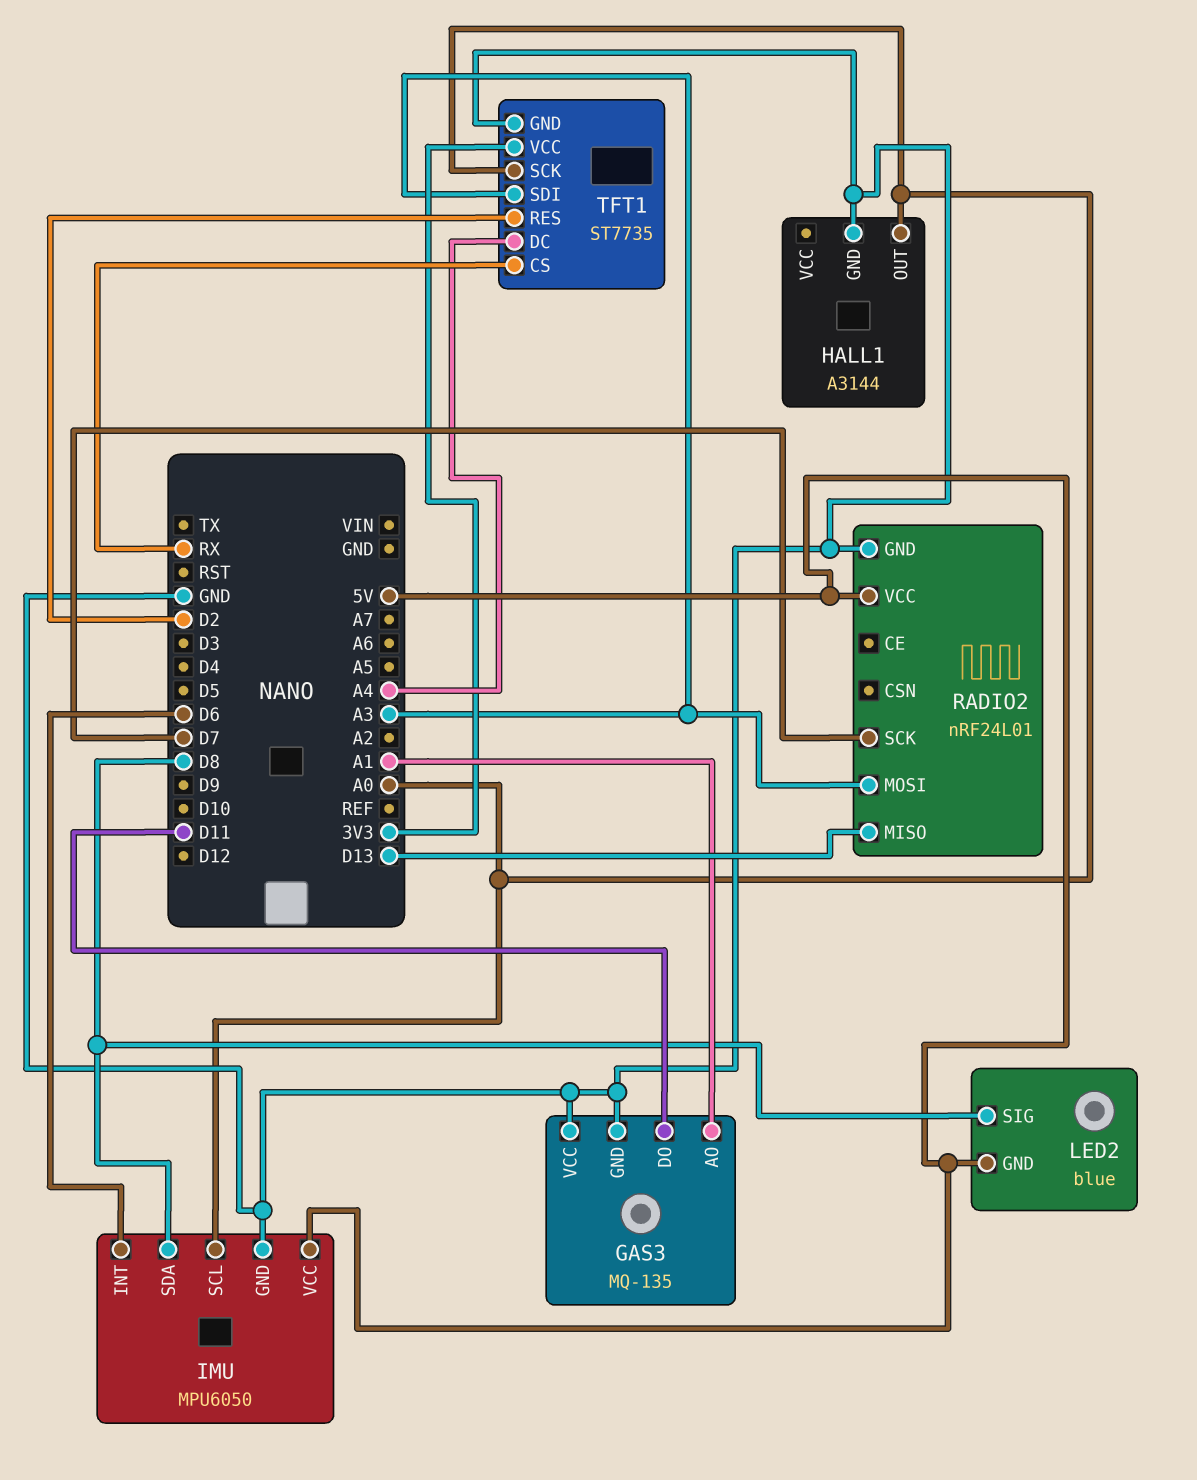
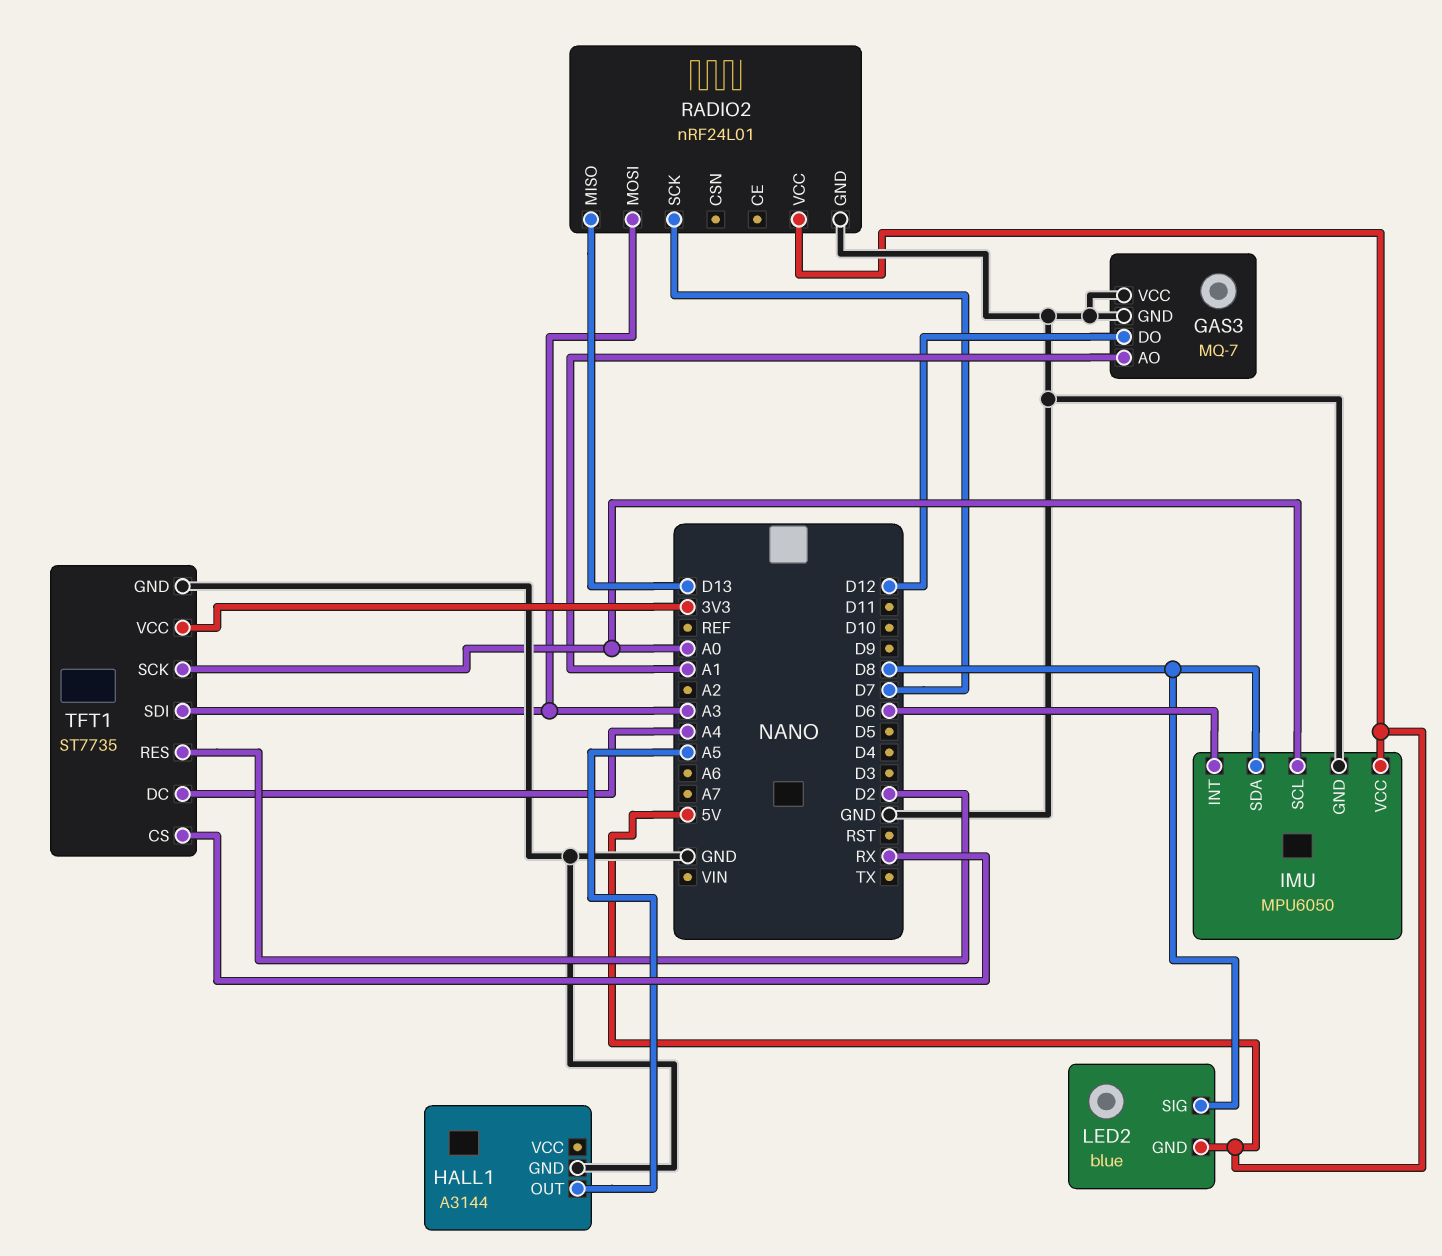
GAS3: MQ-135 -> MQ-7
GAS3 pin DO: D11 -> D12
HALL1 pin OUT: A0 -> A5

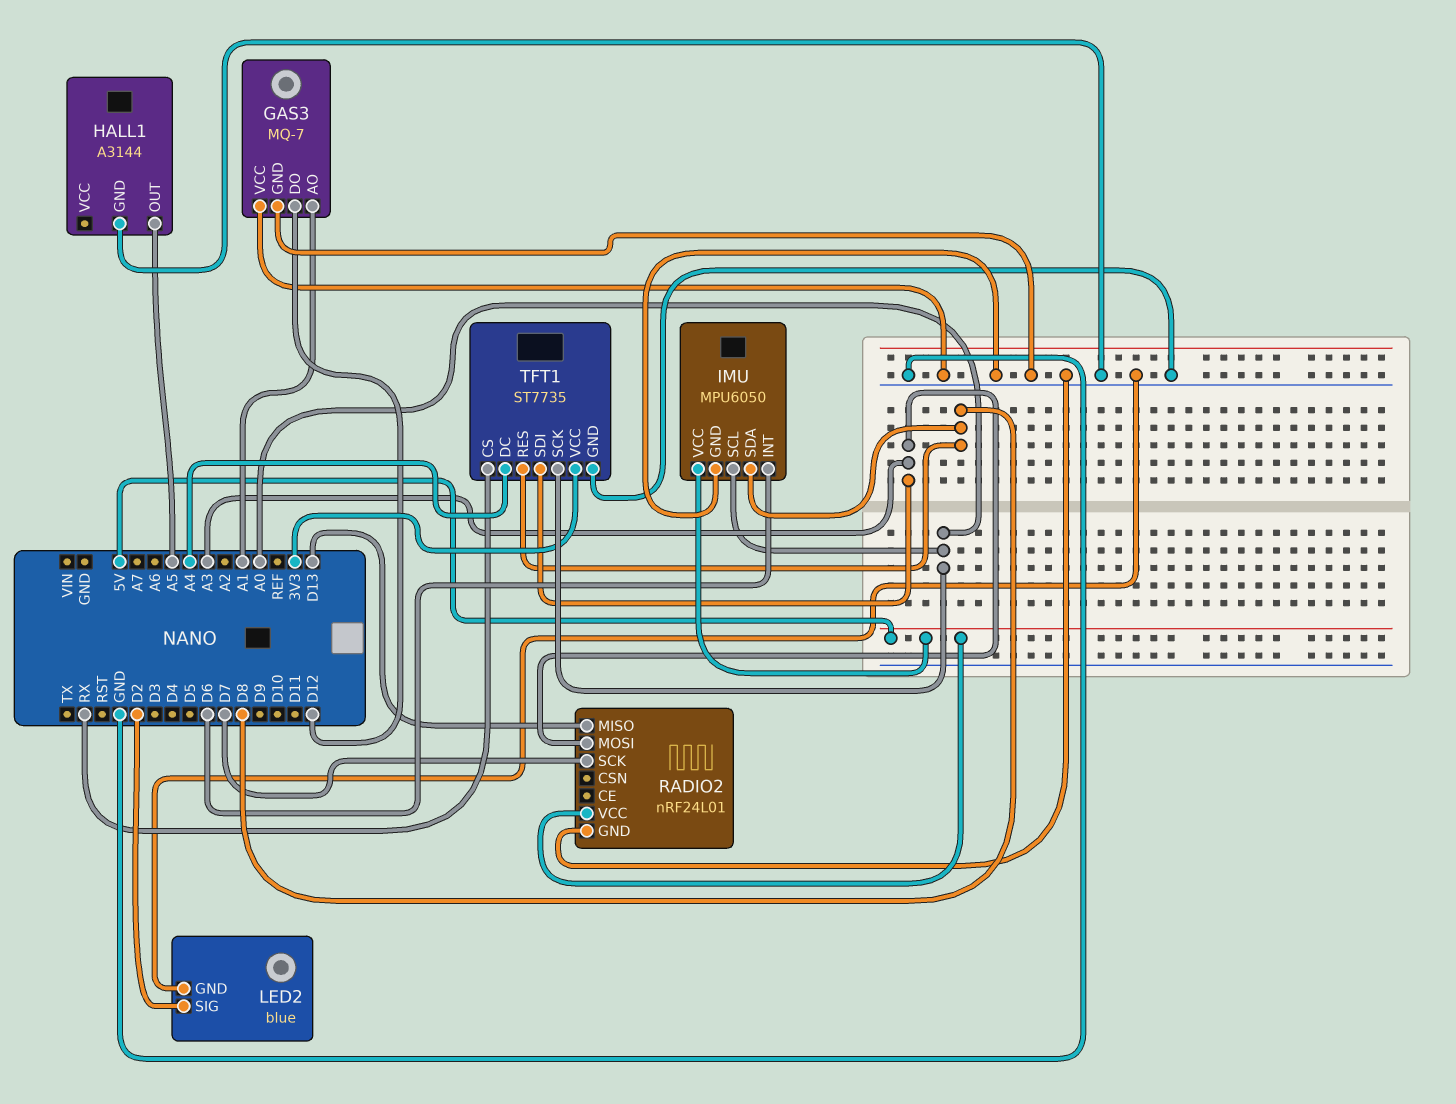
LED2 pin GND: 5V -> GND
LED2 pin SIG: D8 -> D2
TFT1 pin RES: D2 -> D8

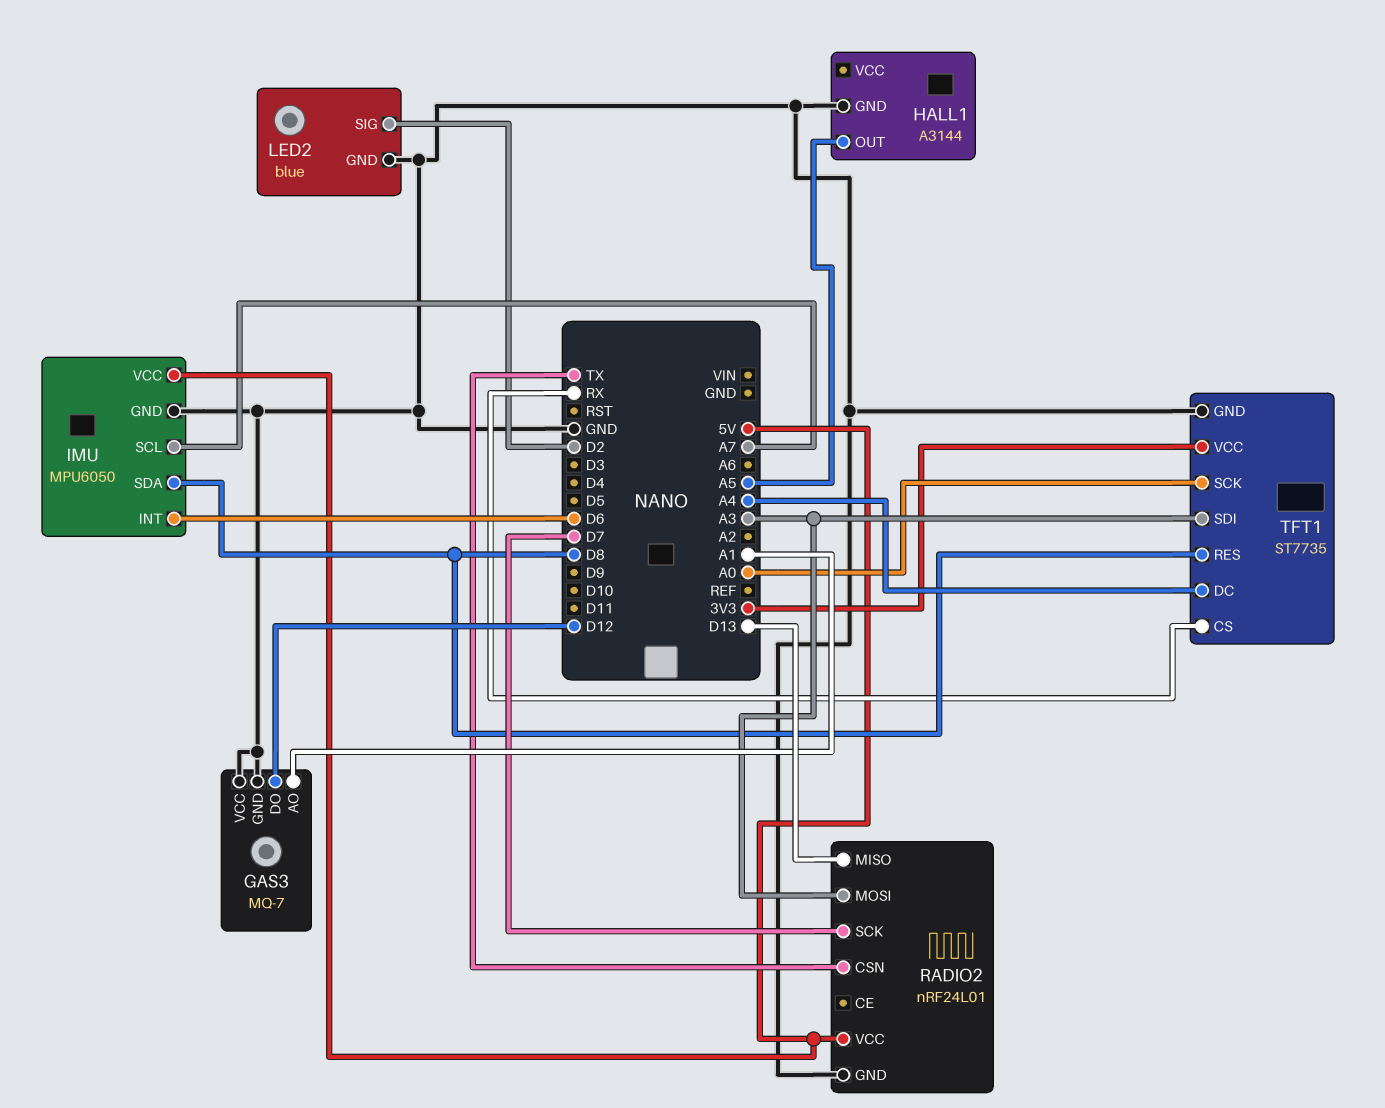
IMU pin SCL: A0 -> A7
RADIO2 pin CSN: none -> TX

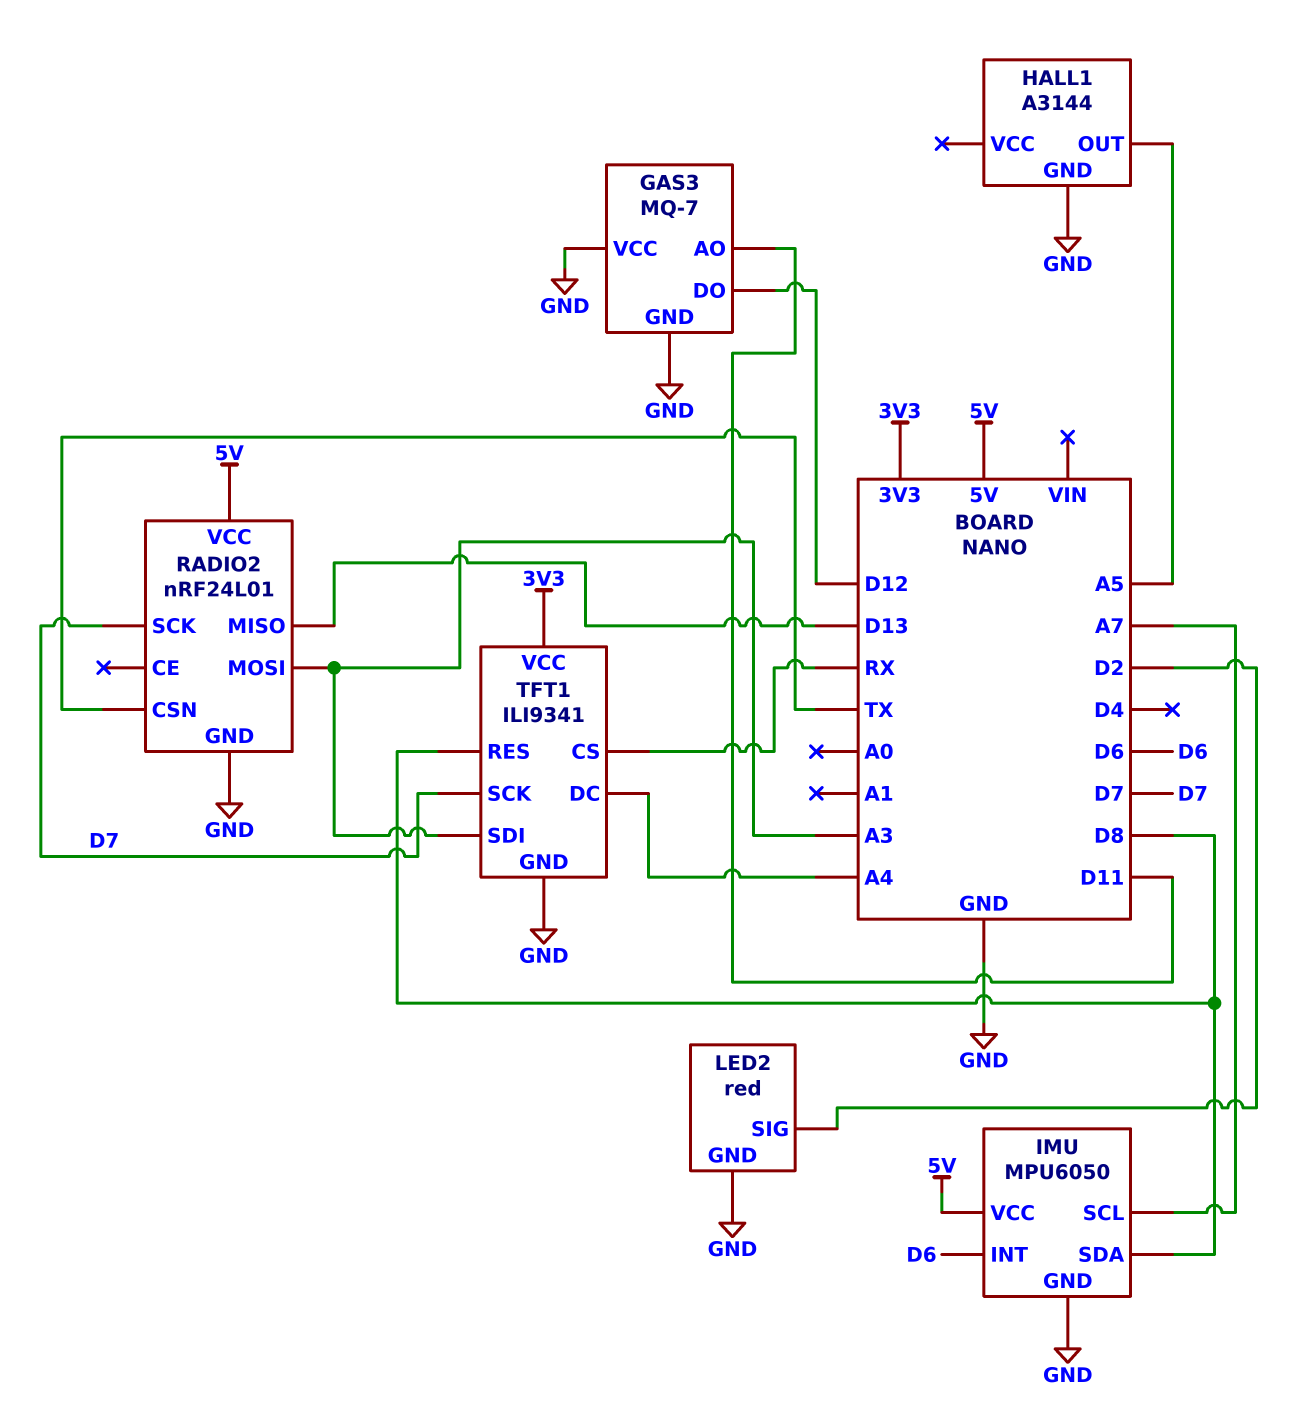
GAS3 pin AO: A1 -> D11
LED2: blue -> red
TFT1: ST7735 -> ILI9341
TFT1 pin SCK: A0 -> D7

